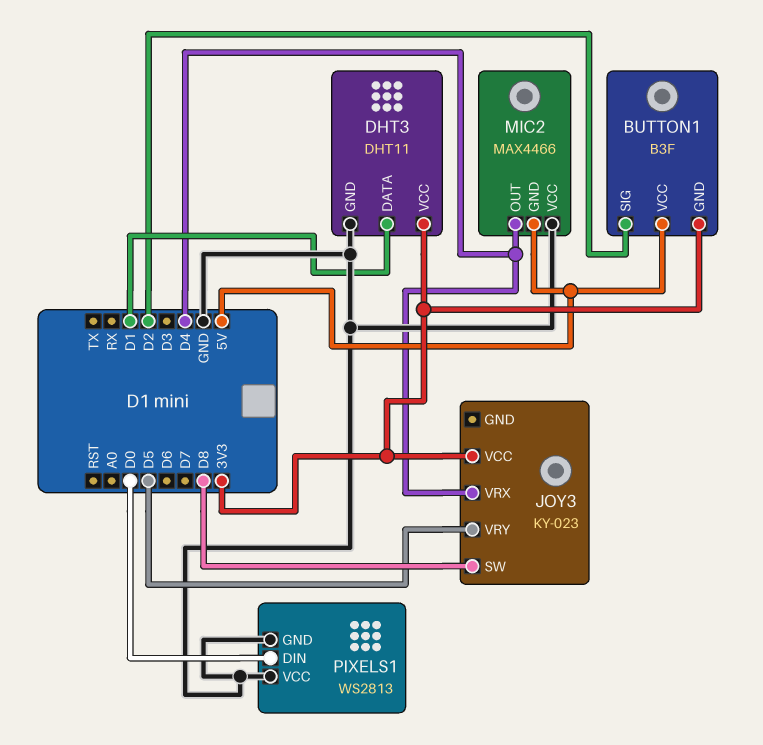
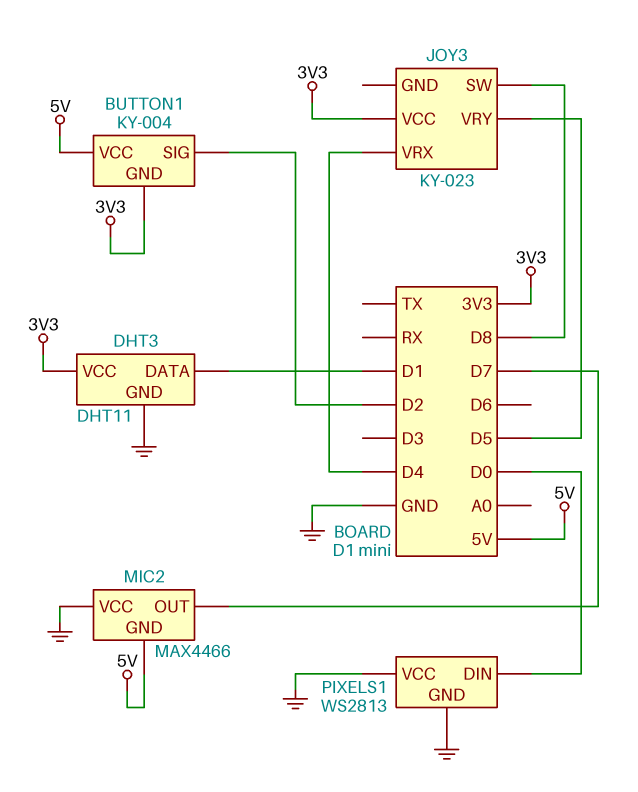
BUTTON1: B3F -> KY-004
MIC2 pin OUT: D4 -> D7

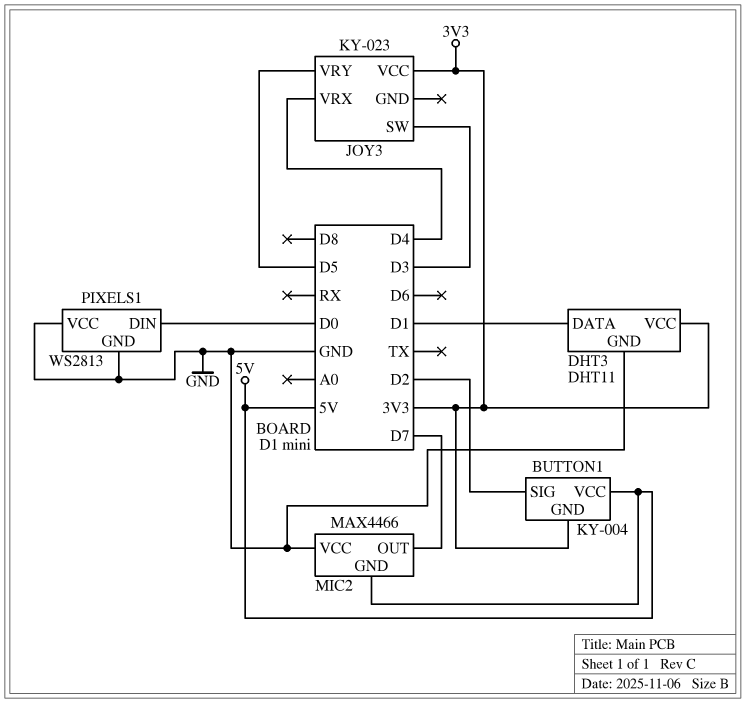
JOY3 pin SW: D8 -> D3

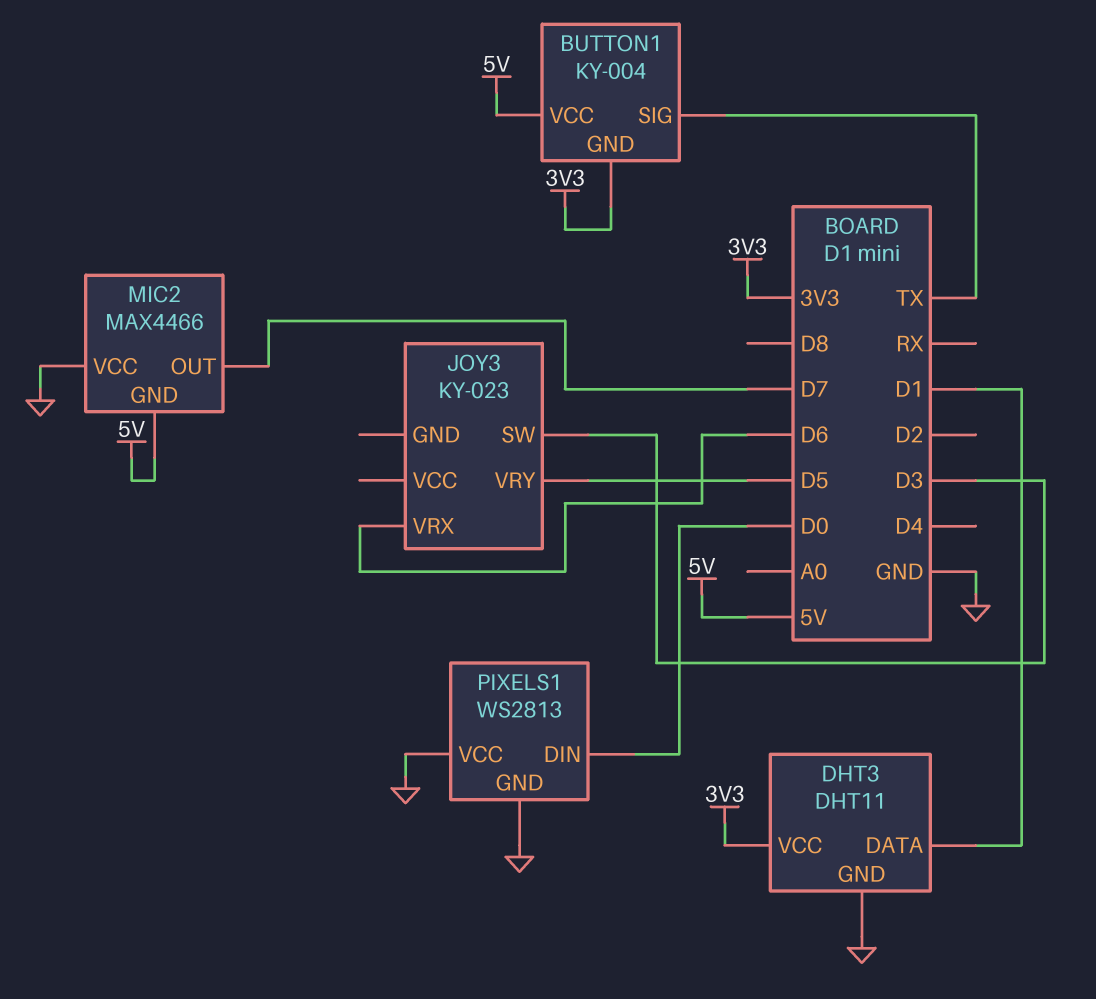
BUTTON1 pin SIG: D2 -> TX
JOY3 pin VCC: 3V3 -> none
JOY3 pin VRX: D4 -> D6

